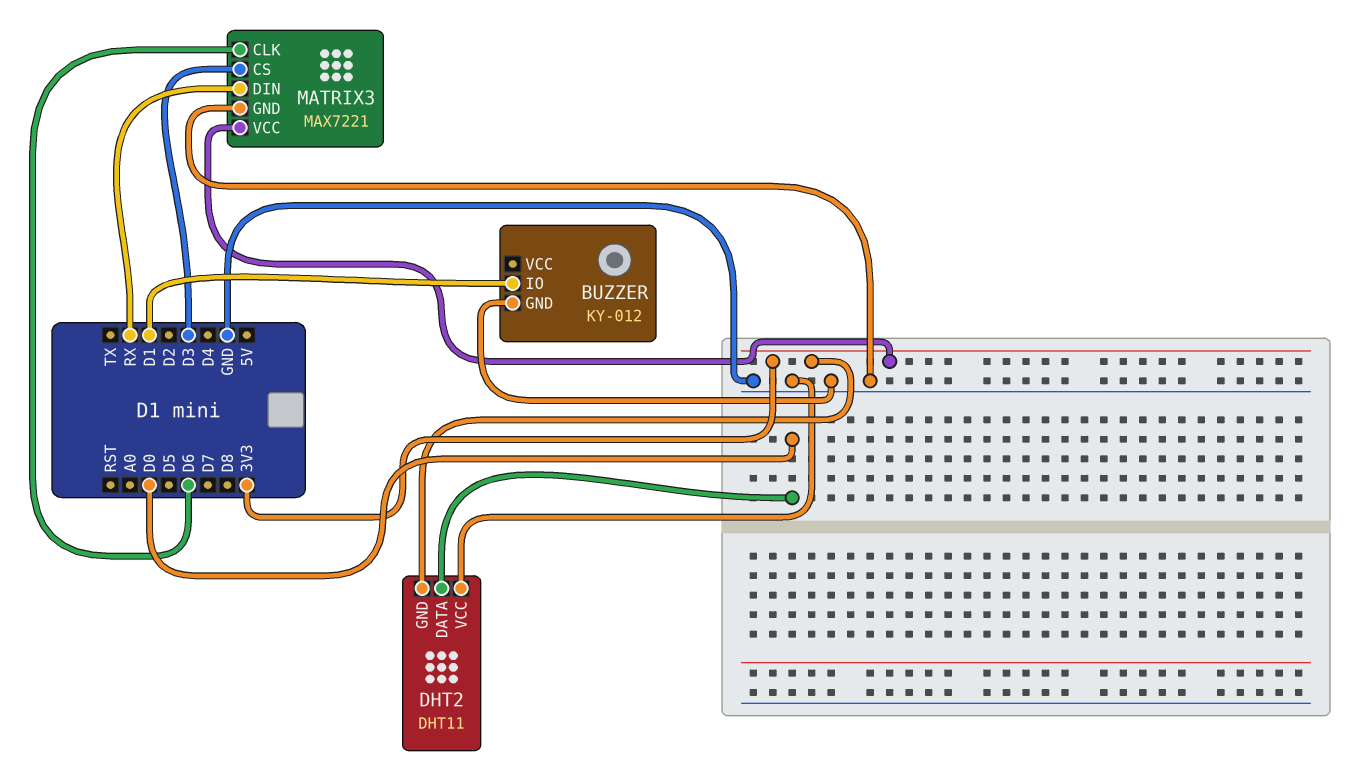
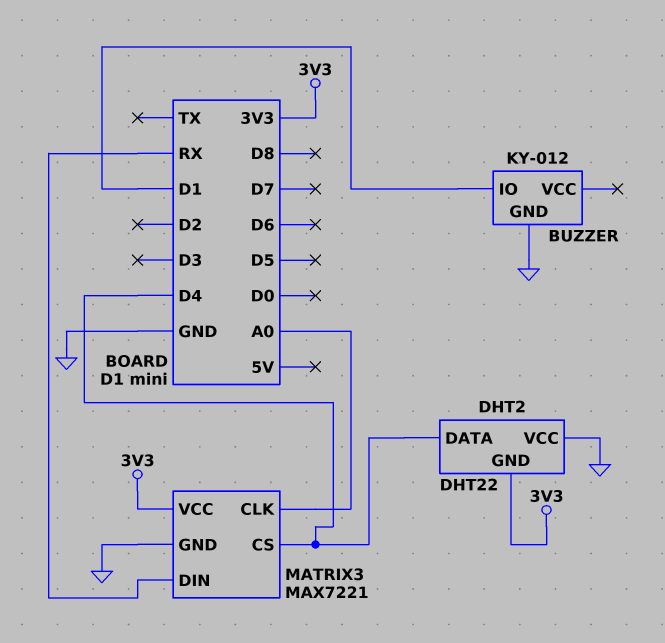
DHT2: DHT11 -> DHT22
DHT2 pin DATA: D0 -> D4
MATRIX3 pin CLK: D6 -> A0
MATRIX3 pin CS: D3 -> D4

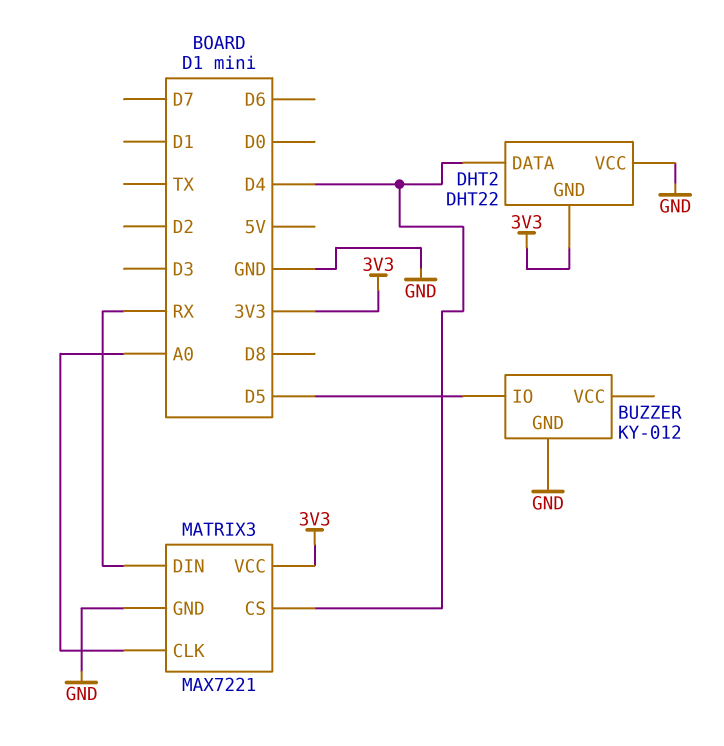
BUZZER pin IO: D1 -> D5

